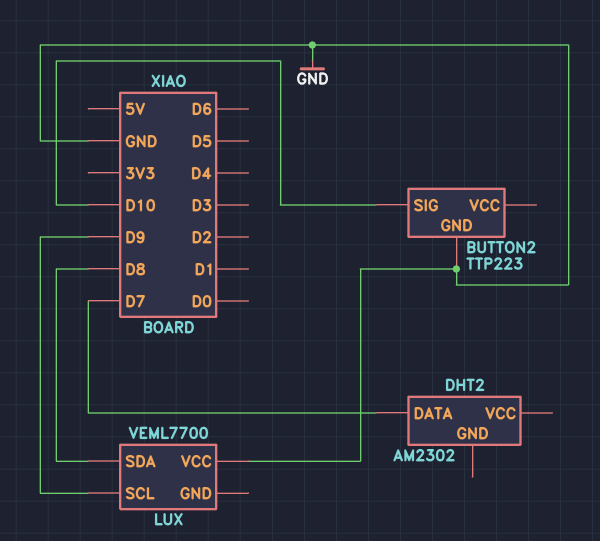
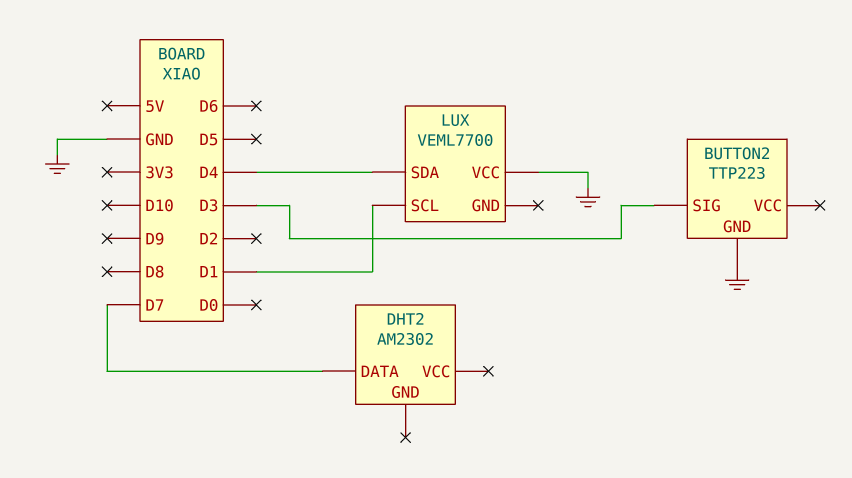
BUTTON2 pin SIG: D10 -> D3
LUX pin SCL: D9 -> D1
LUX pin SDA: D8 -> D4

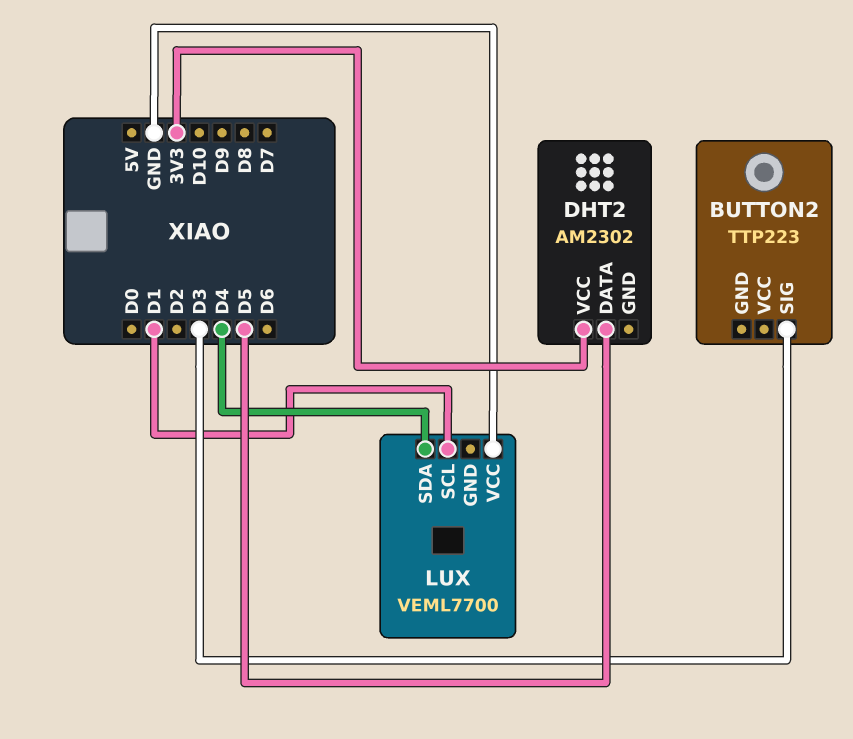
BUTTON2 pin GND: GND -> none
DHT2 pin DATA: D7 -> D5
DHT2 pin VCC: none -> 3V3

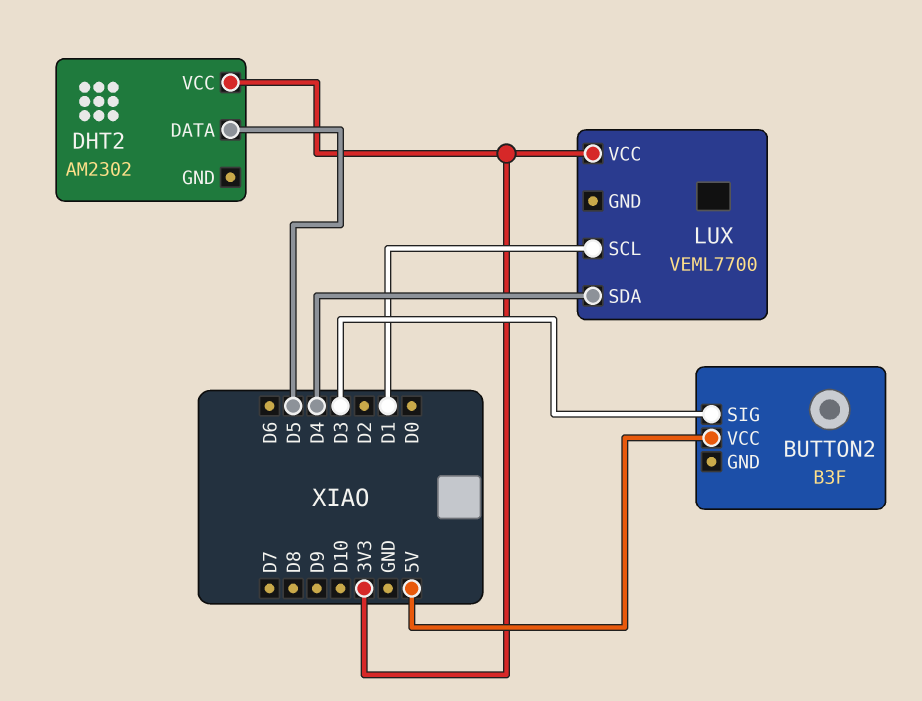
BUTTON2: TTP223 -> B3F
BUTTON2 pin VCC: none -> 5V
LUX pin VCC: GND -> 3V3

